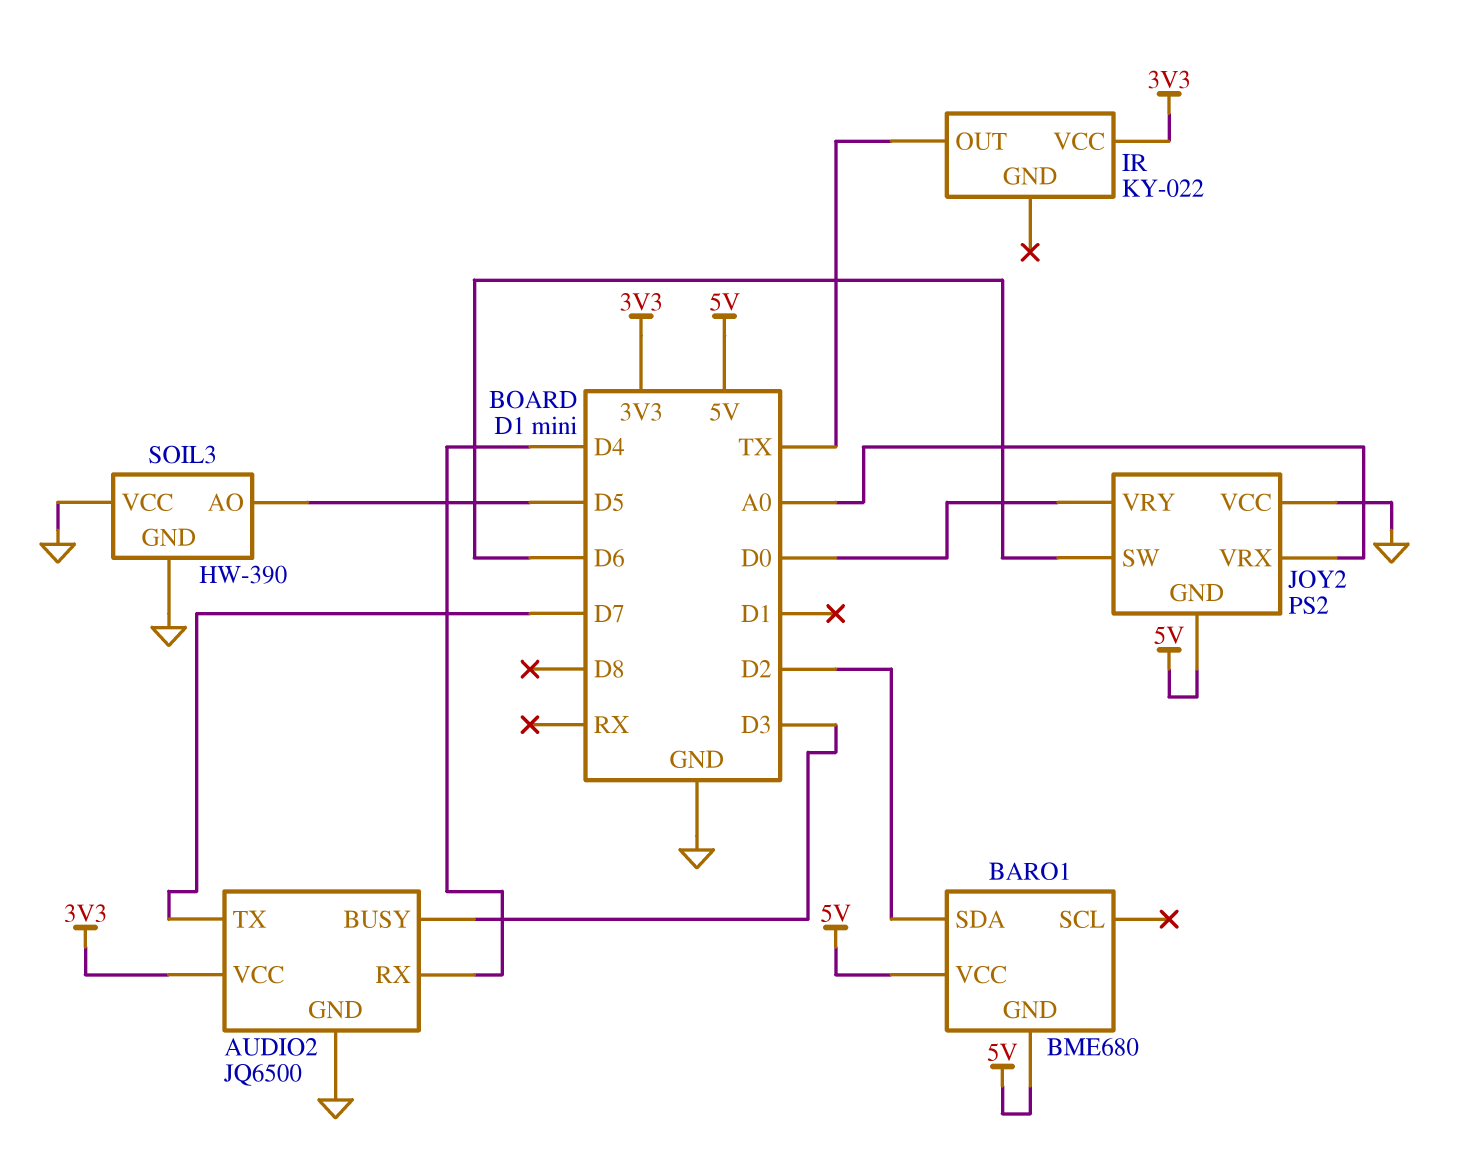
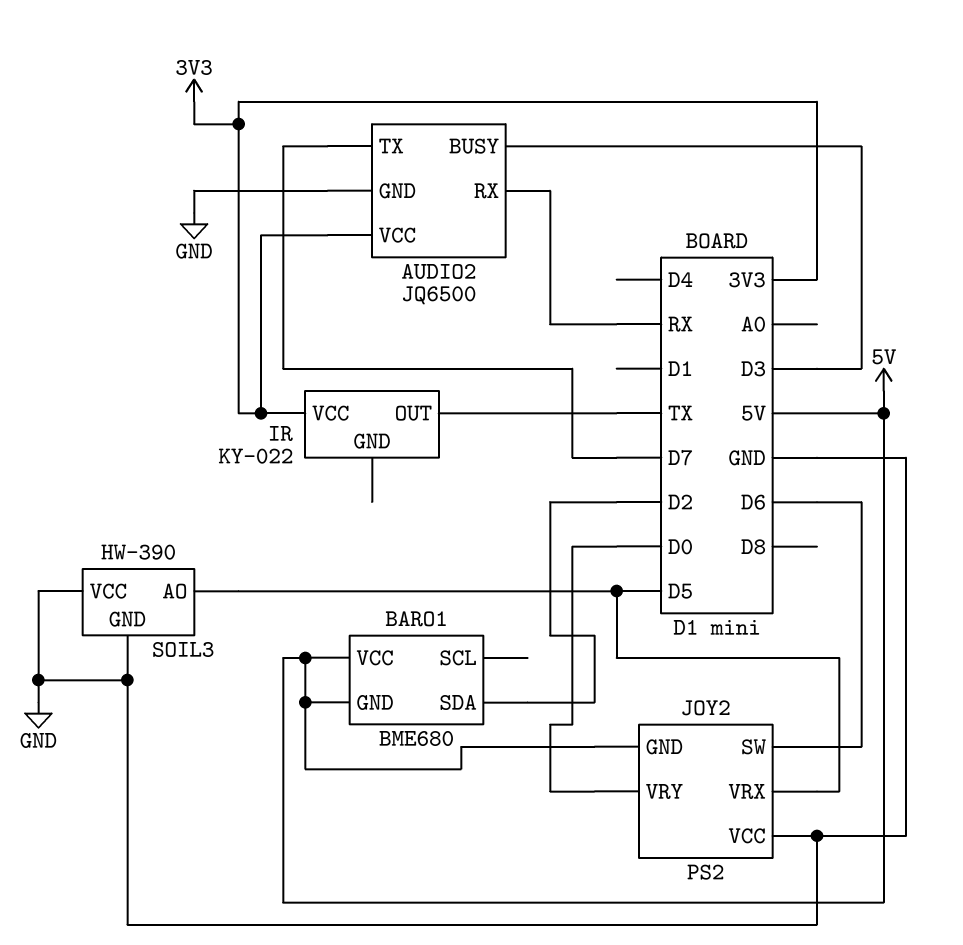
AUDIO2 pin RX: D4 -> RX
JOY2 pin VRX: A0 -> D5

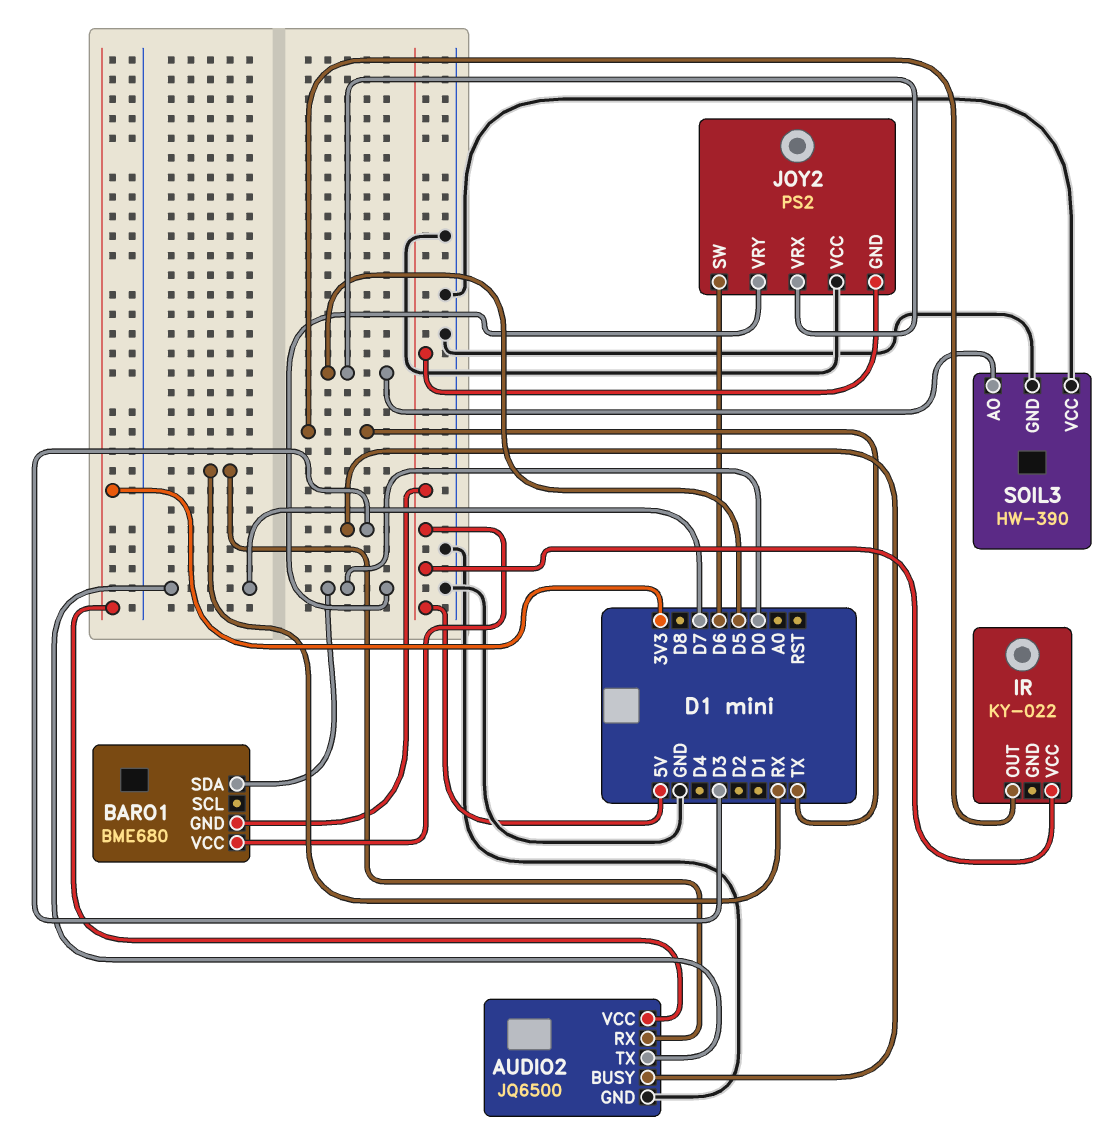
BARO1 pin SDA: D2 -> D0
IR pin VCC: 3V3 -> 5V

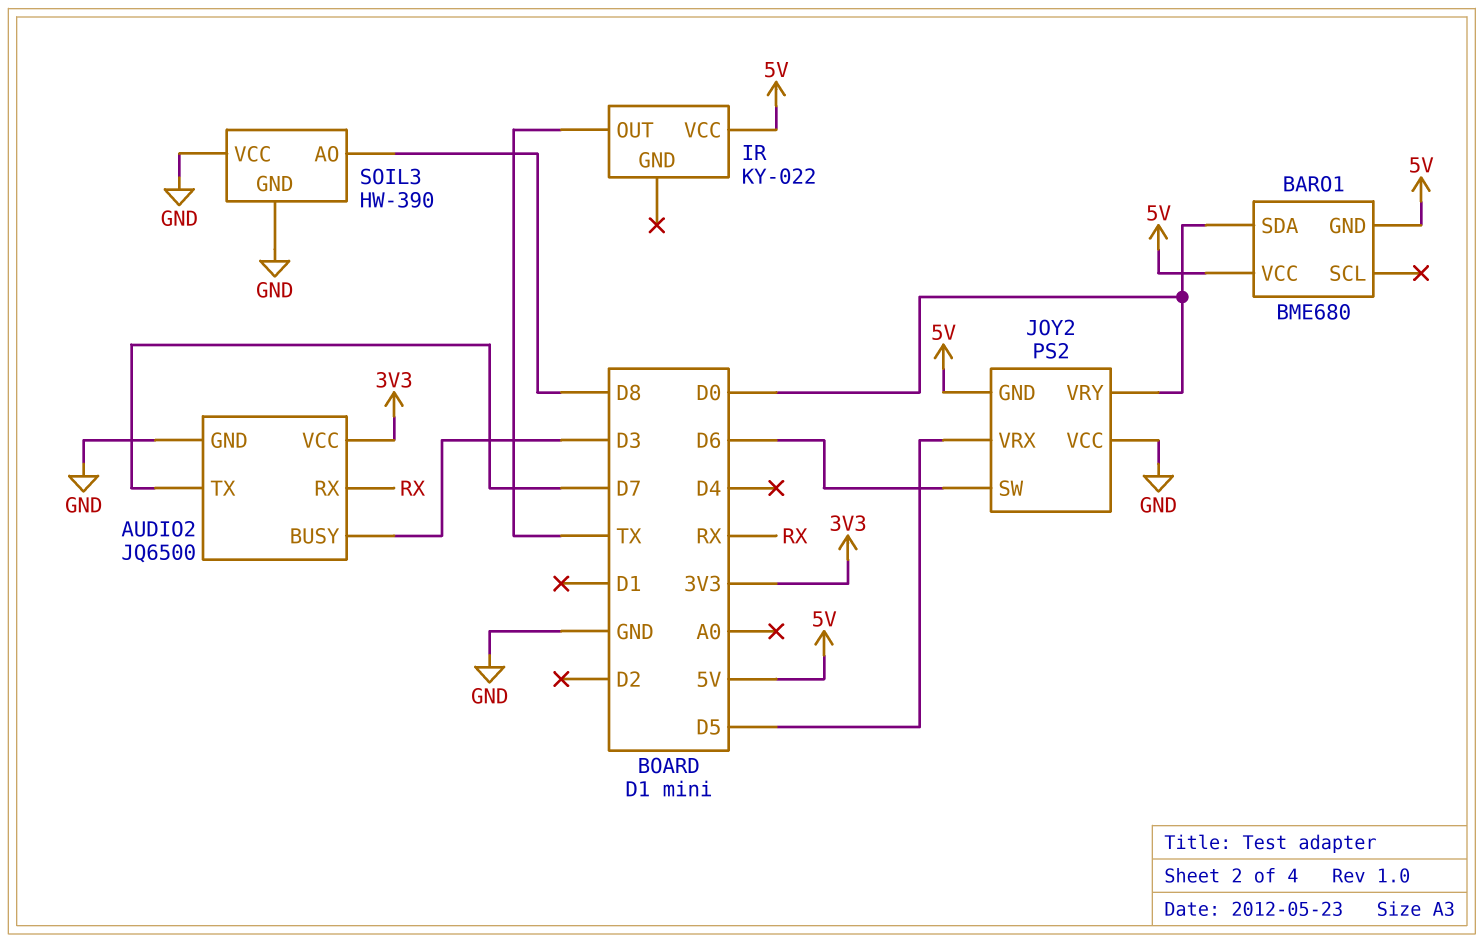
SOIL3 pin AO: D5 -> D8

